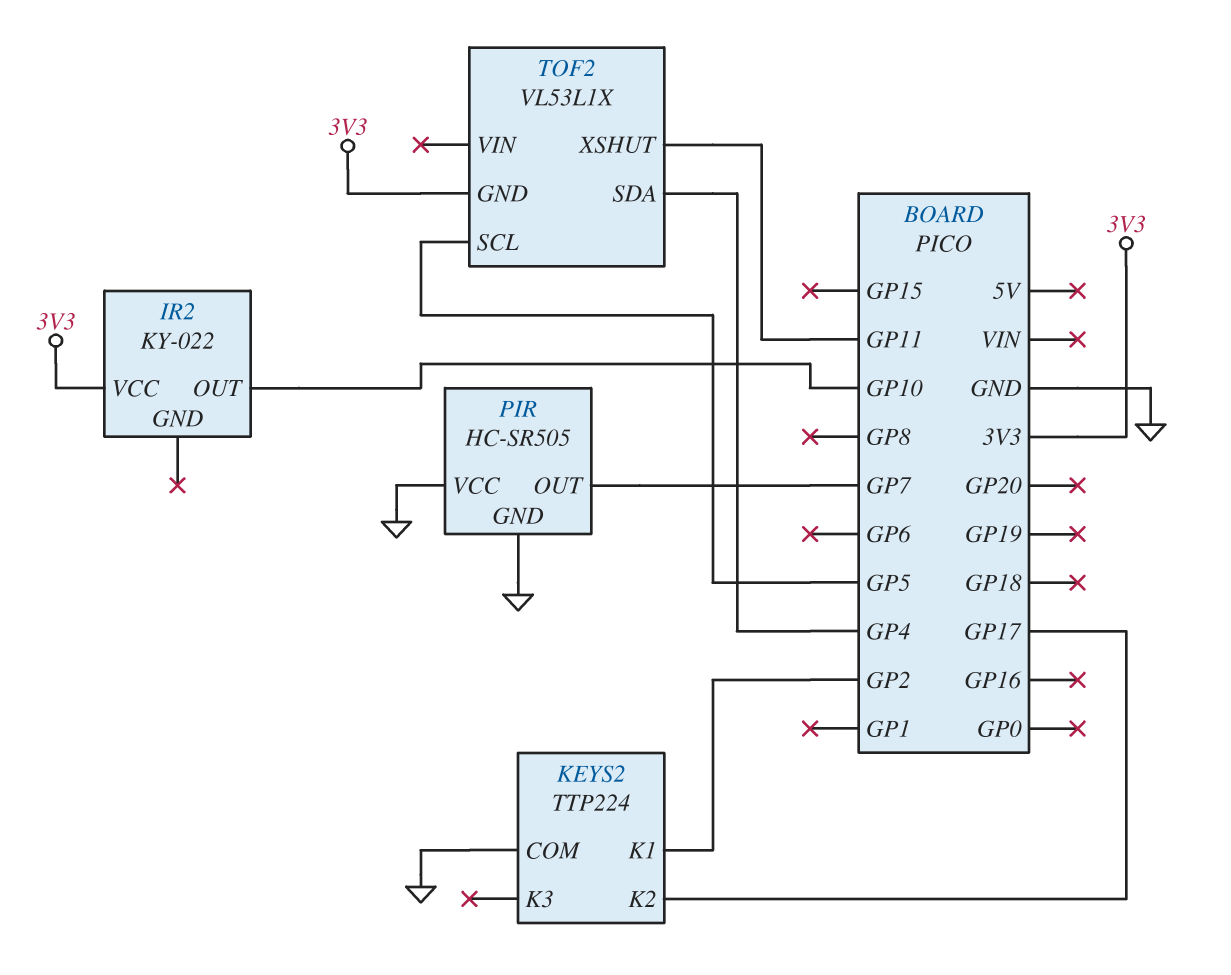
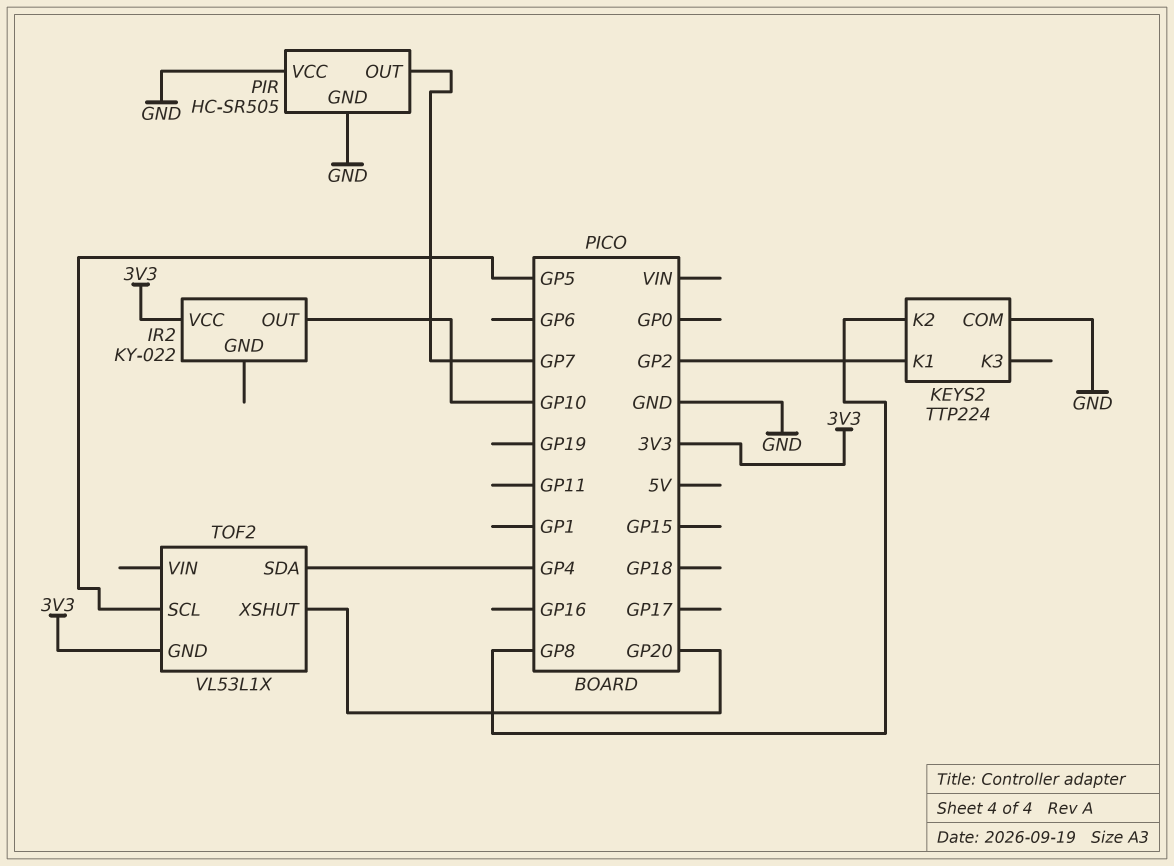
KEYS2 pin K2: GP17 -> GP8
TOF2 pin XSHUT: GP11 -> GP20

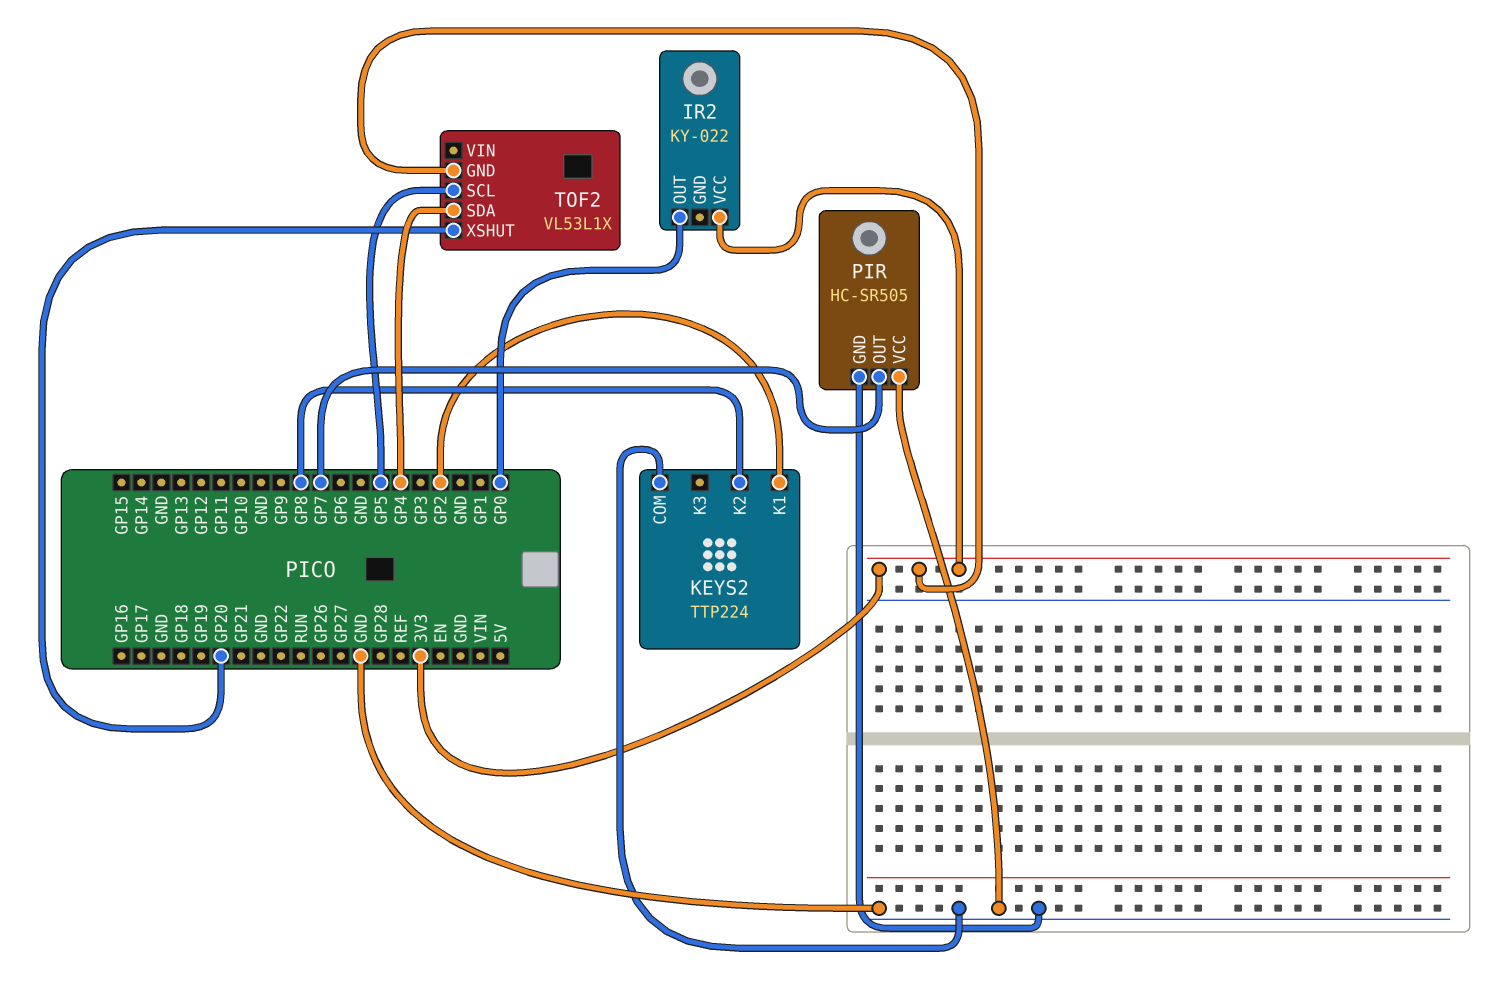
IR2 pin OUT: GP10 -> GP0

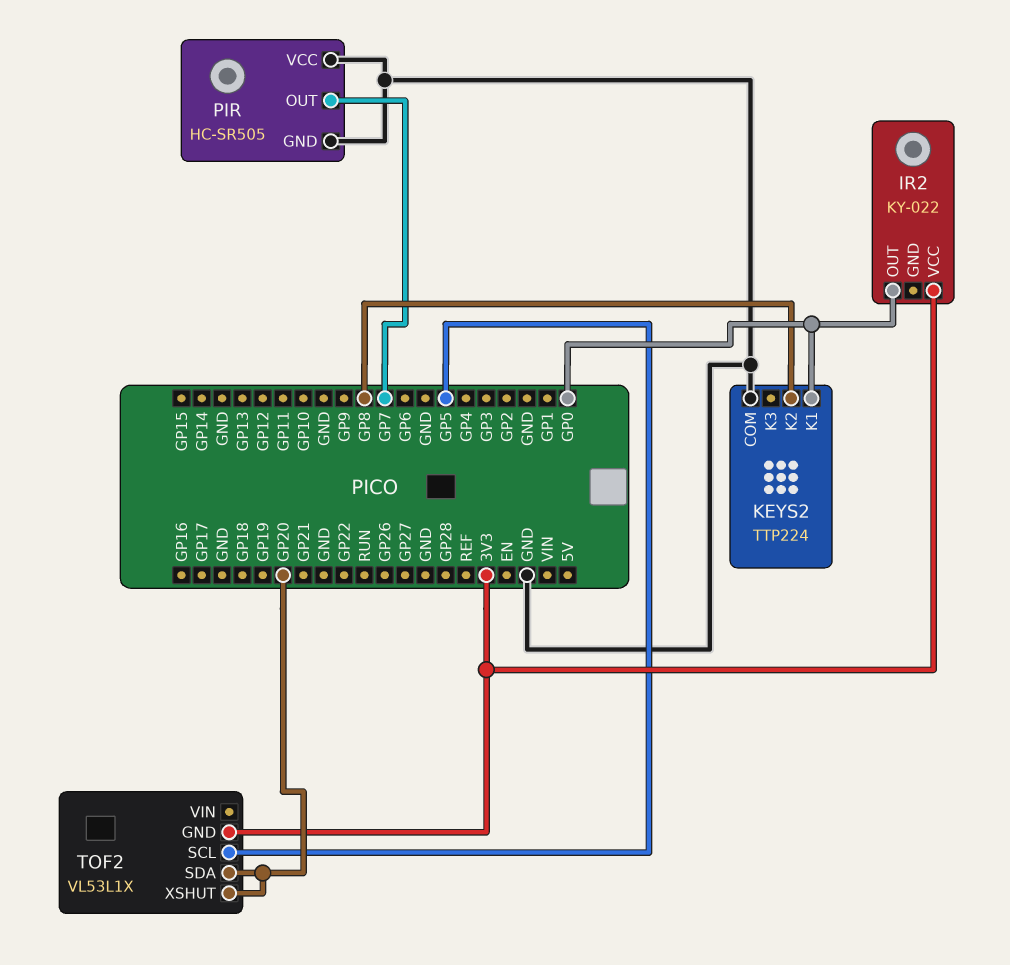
KEYS2 pin K1: GP2 -> GP0
TOF2 pin SDA: GP4 -> GP20

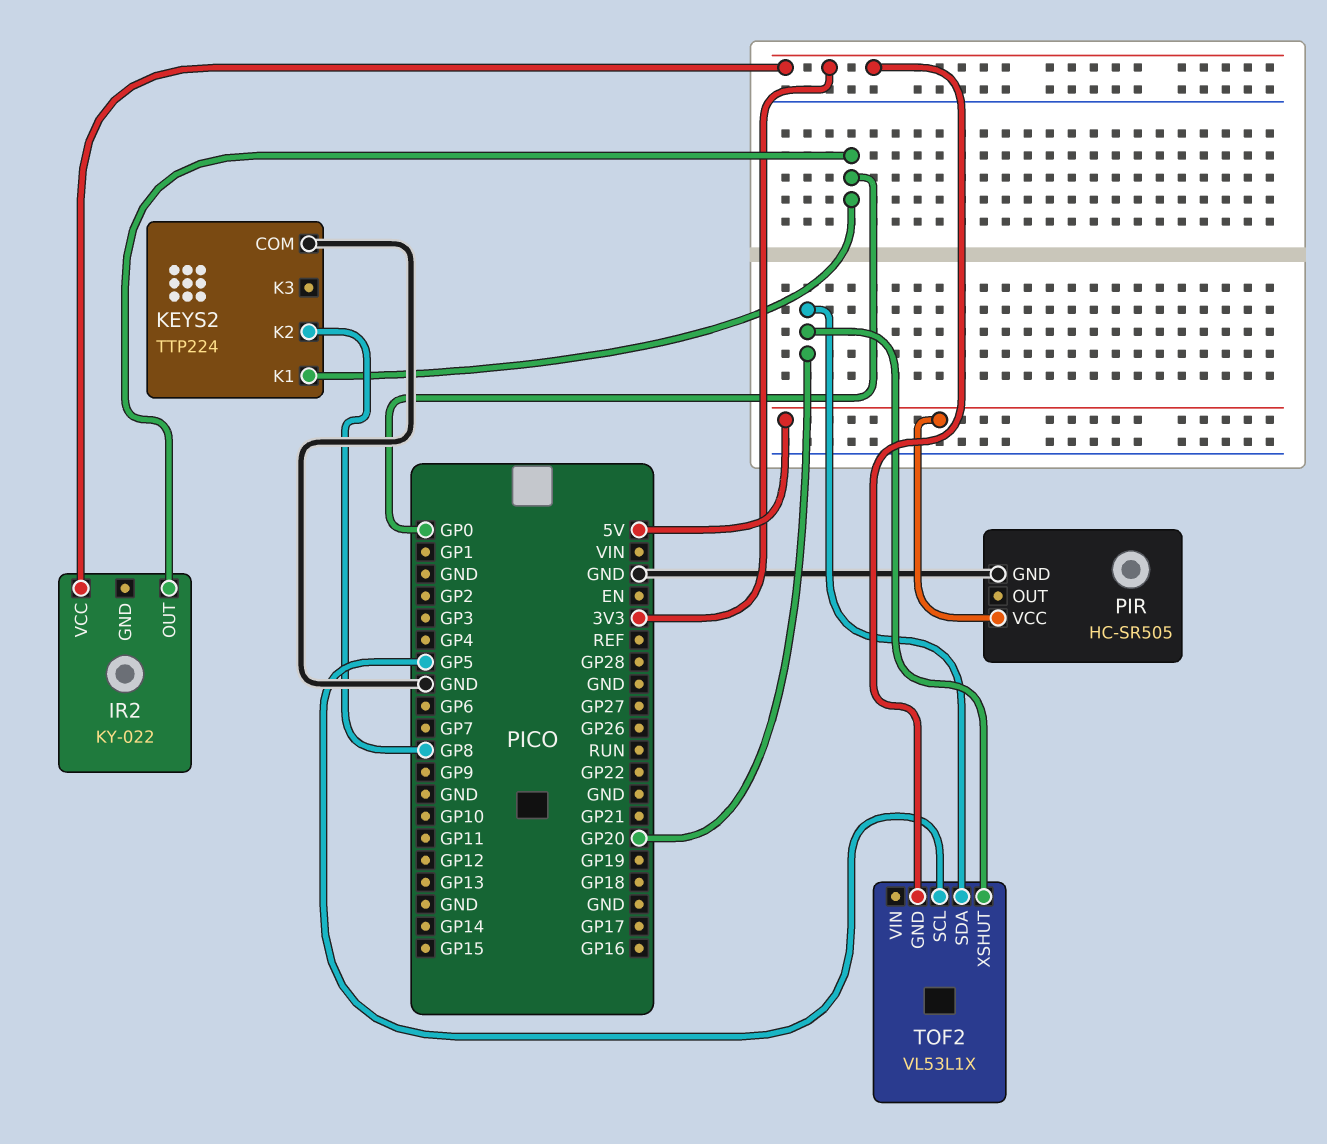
PIR pin OUT: GP7 -> none
PIR pin VCC: GND -> 5V

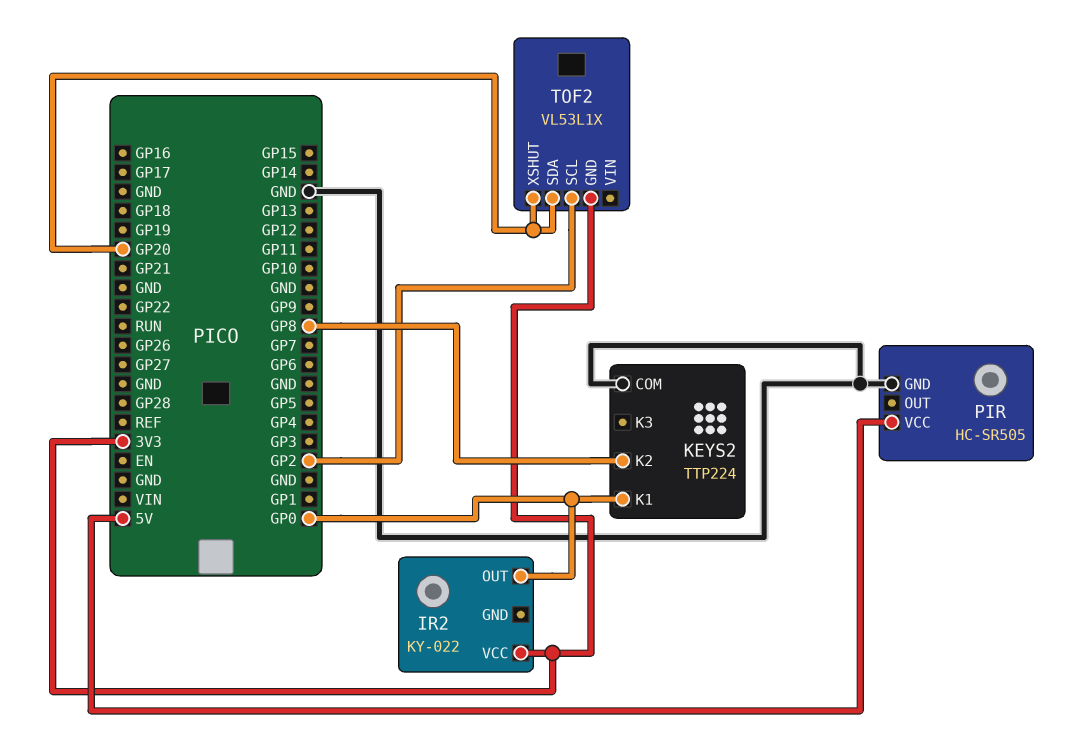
TOF2 pin SCL: GP5 -> GP2

